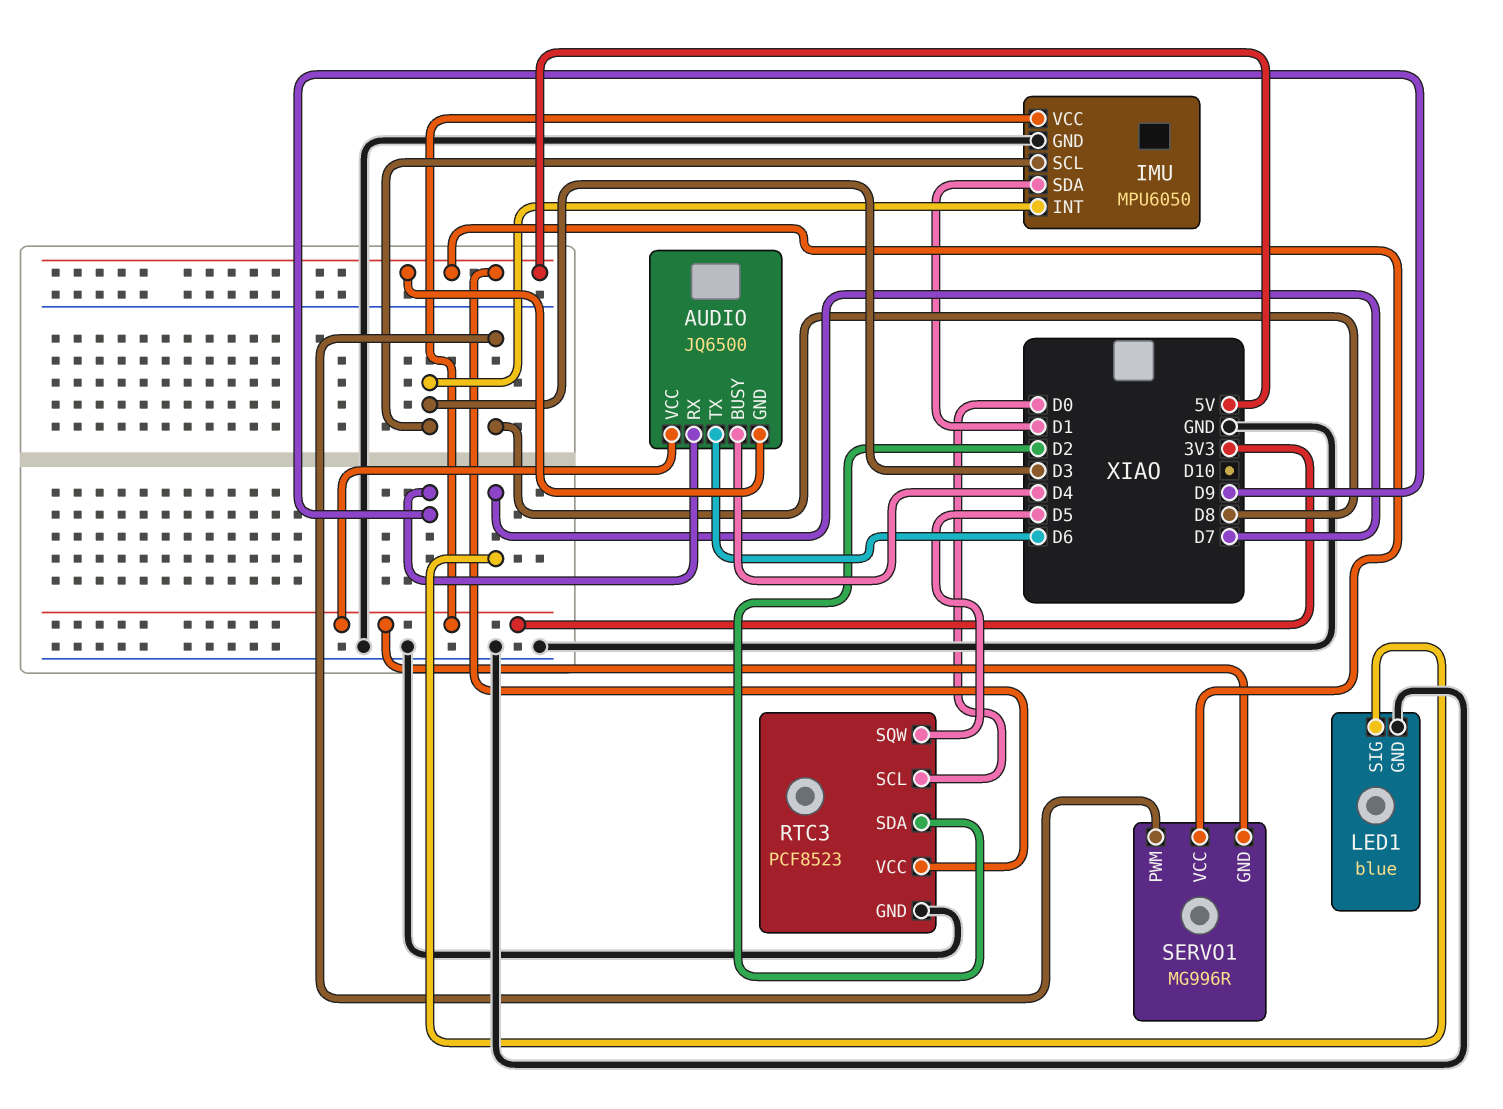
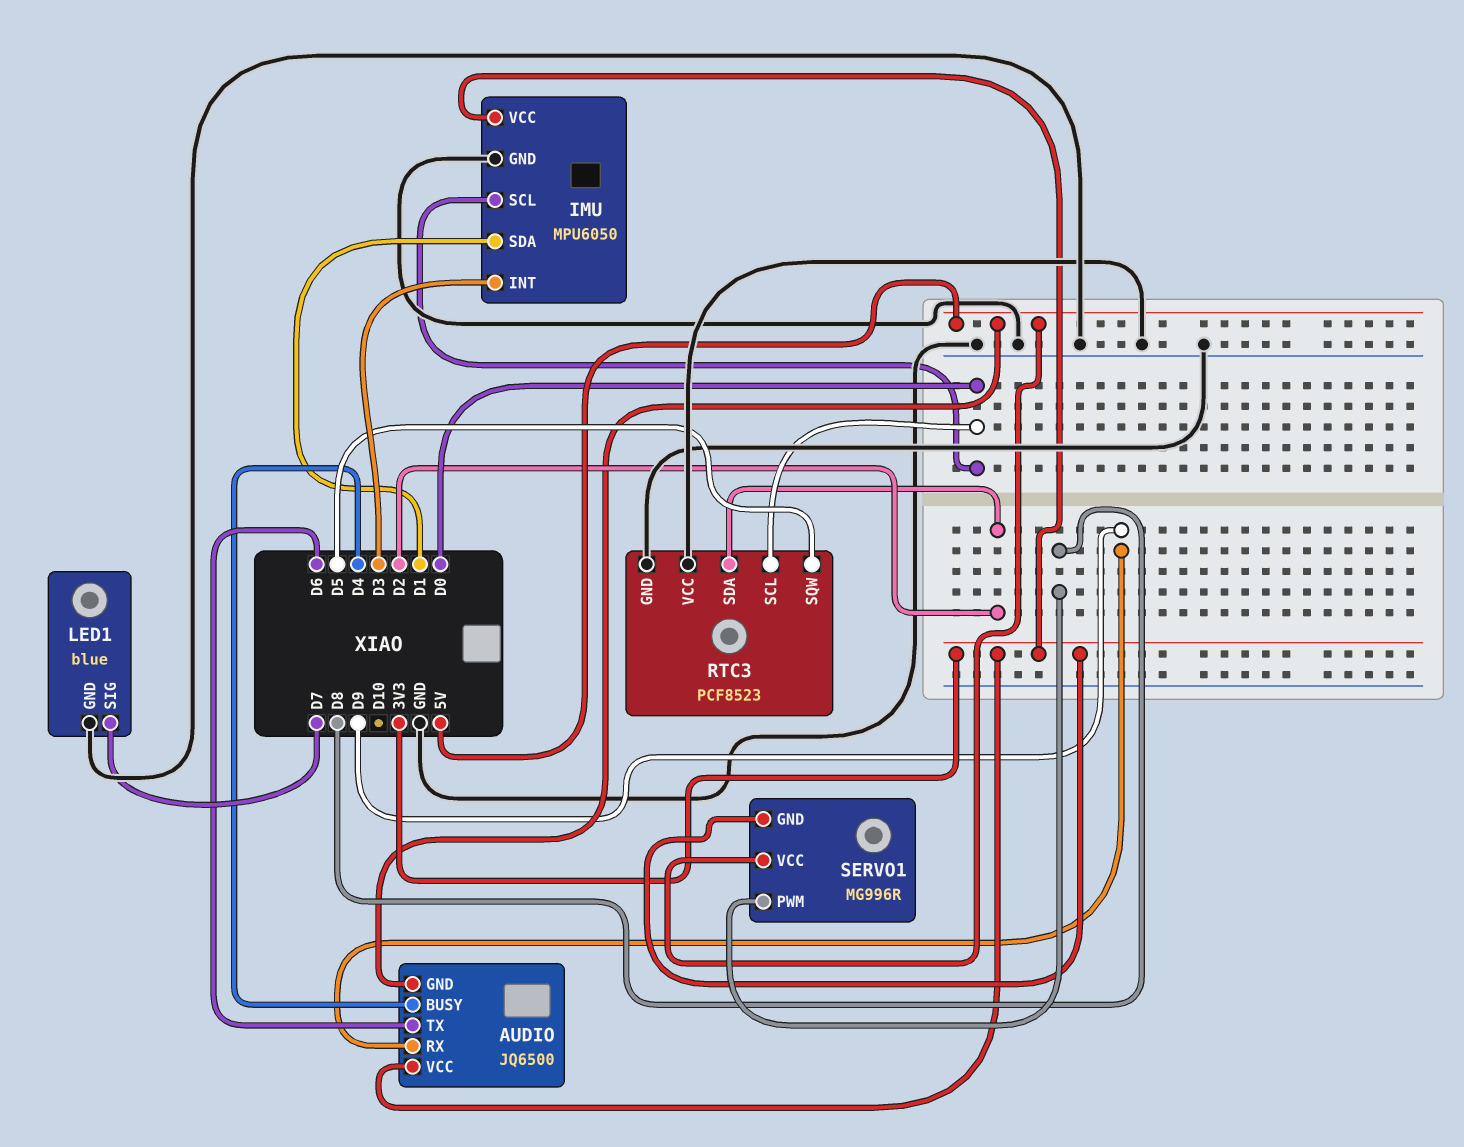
IMU pin SCL: D3 -> D0
RTC3 pin VCC: 5V -> GND

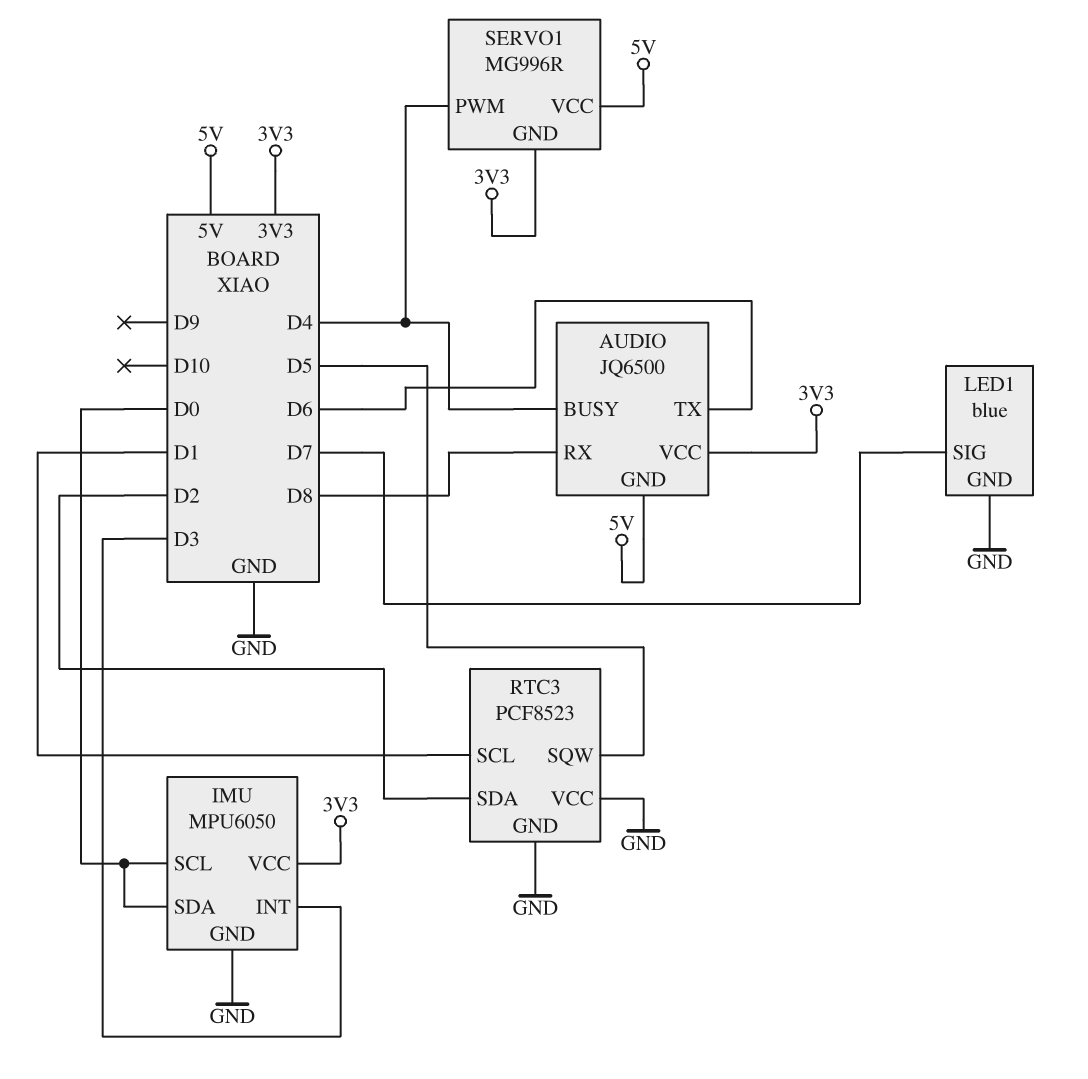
AUDIO pin RX: D9 -> D8
IMU pin SDA: D1 -> D0
RTC3 pin SCL: D0 -> D1
SERVO1 pin PWM: D8 -> D4

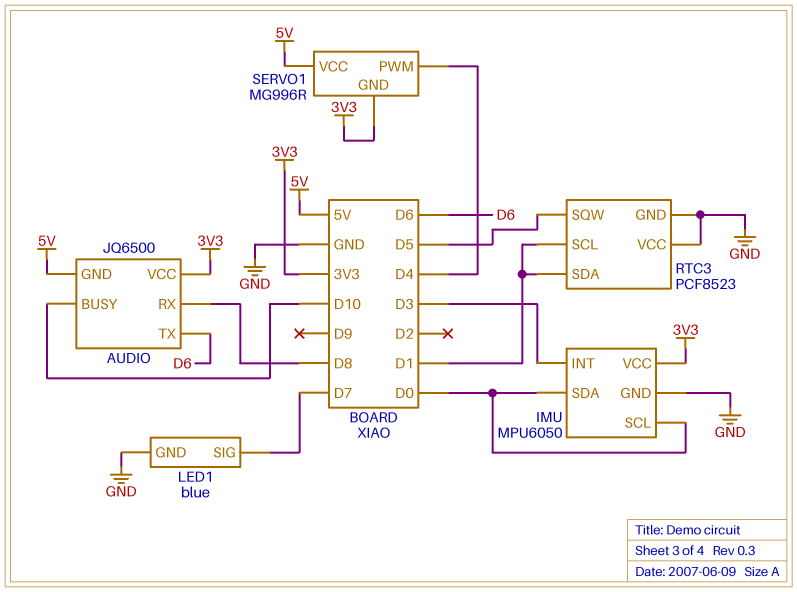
AUDIO pin BUSY: D4 -> D10
RTC3 pin SDA: D2 -> D1

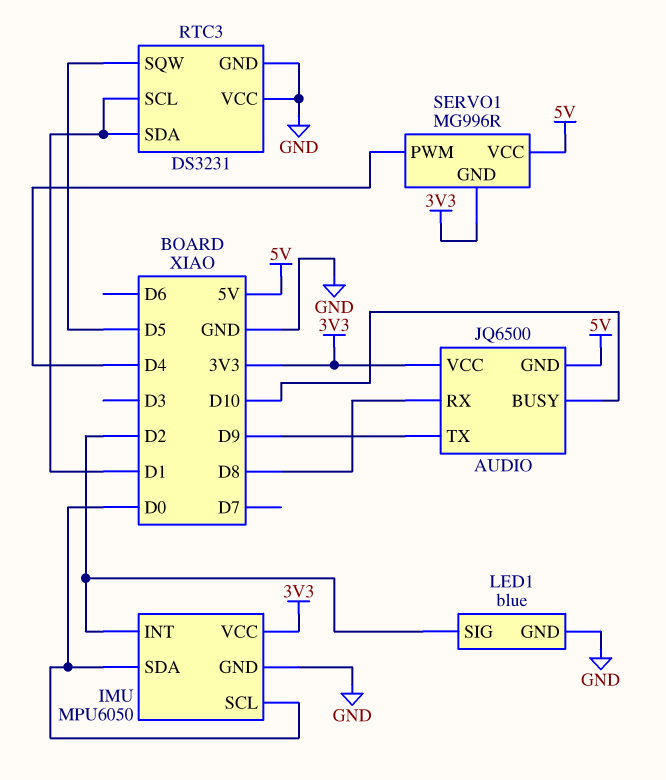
AUDIO pin TX: D6 -> D9
IMU pin INT: D3 -> D2
LED1 pin SIG: D7 -> D2
RTC3: PCF8523 -> DS3231

